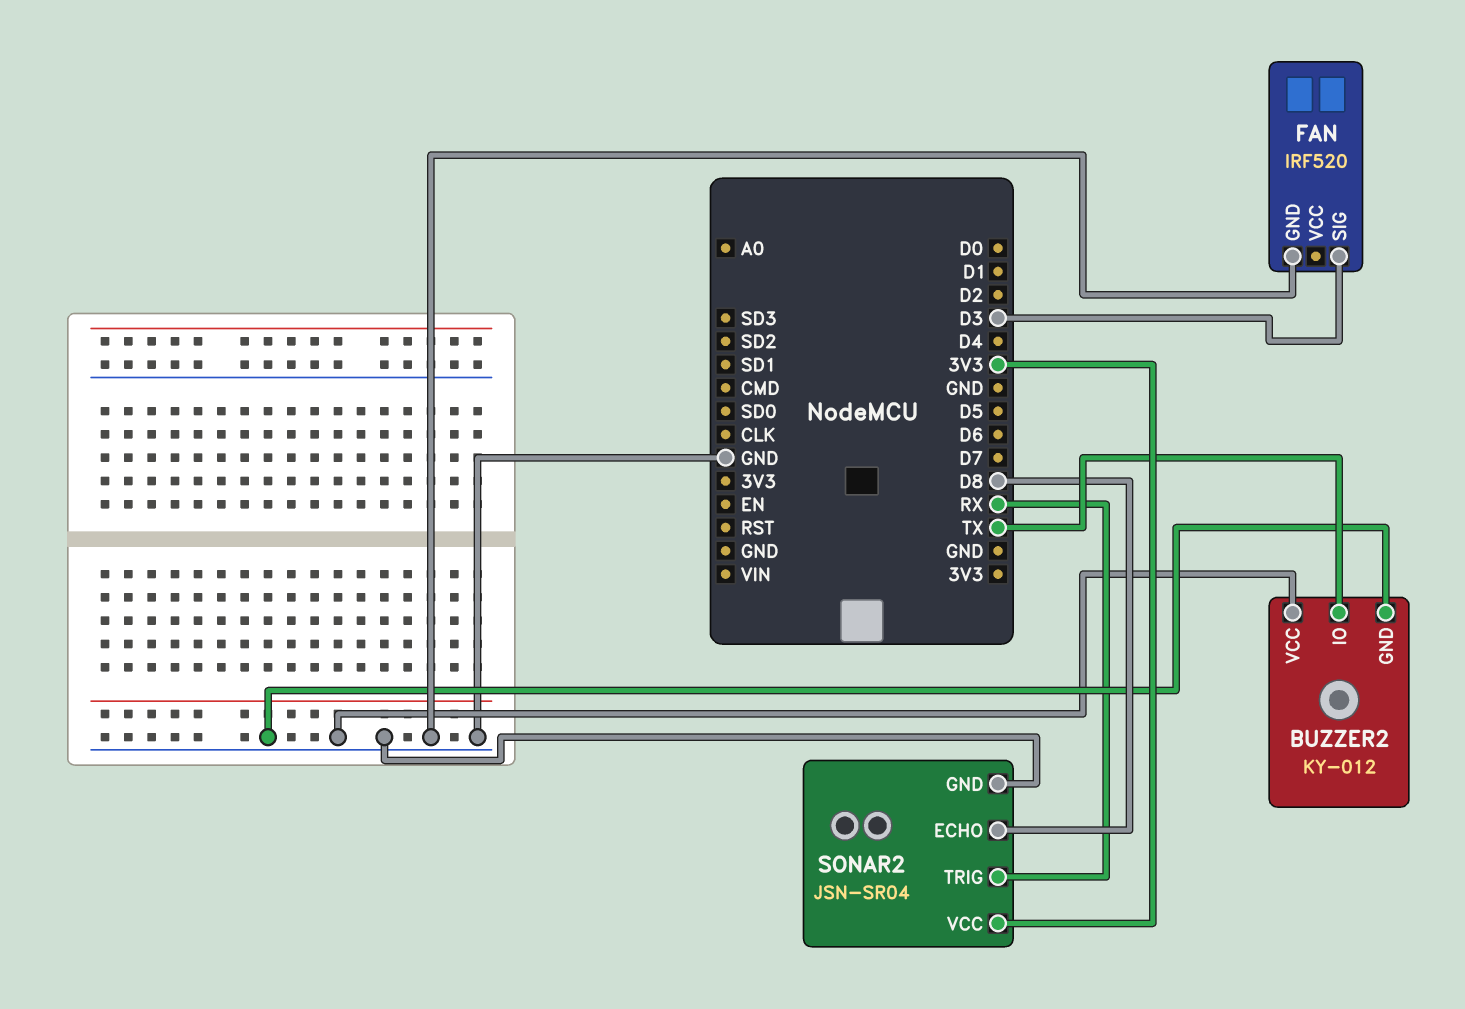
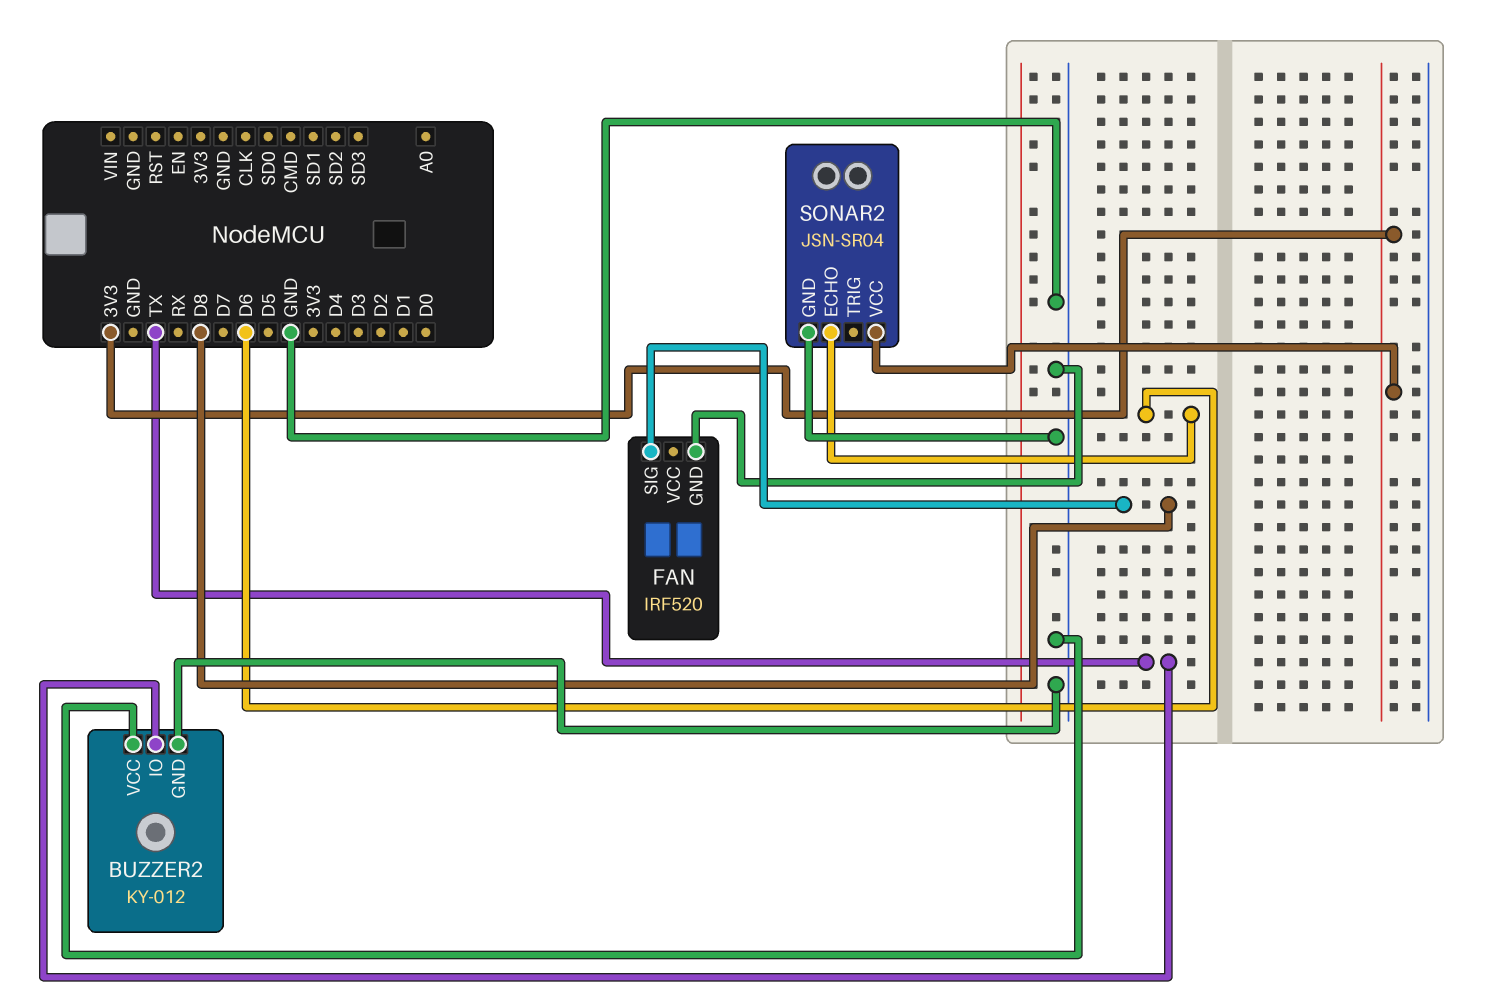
FAN pin SIG: D3 -> D8
SONAR2 pin ECHO: D8 -> D6
SONAR2 pin TRIG: RX -> none

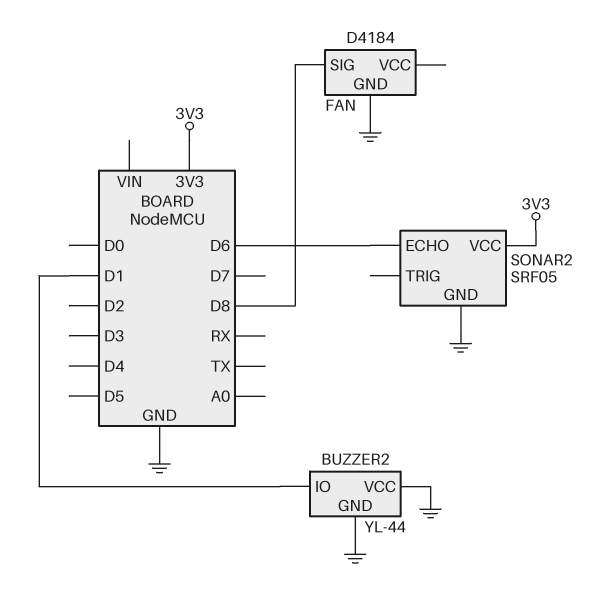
BUZZER2: KY-012 -> YL-44
BUZZER2 pin IO: TX -> D1
FAN: IRF520 -> D4184
SONAR2: JSN-SR04 -> SRF05

